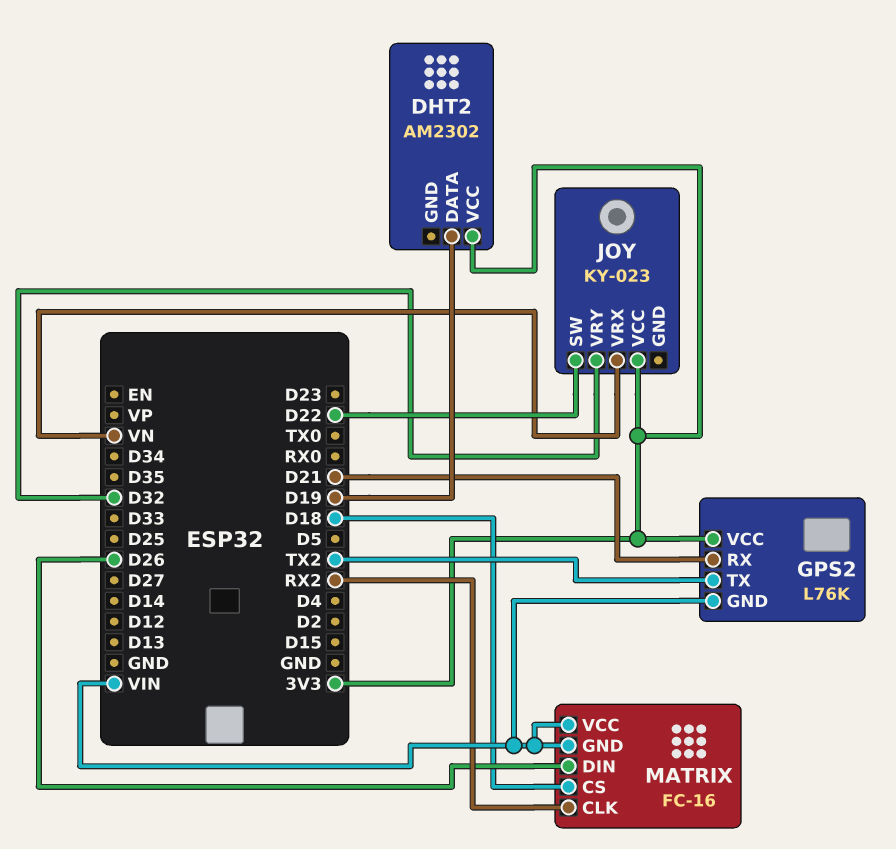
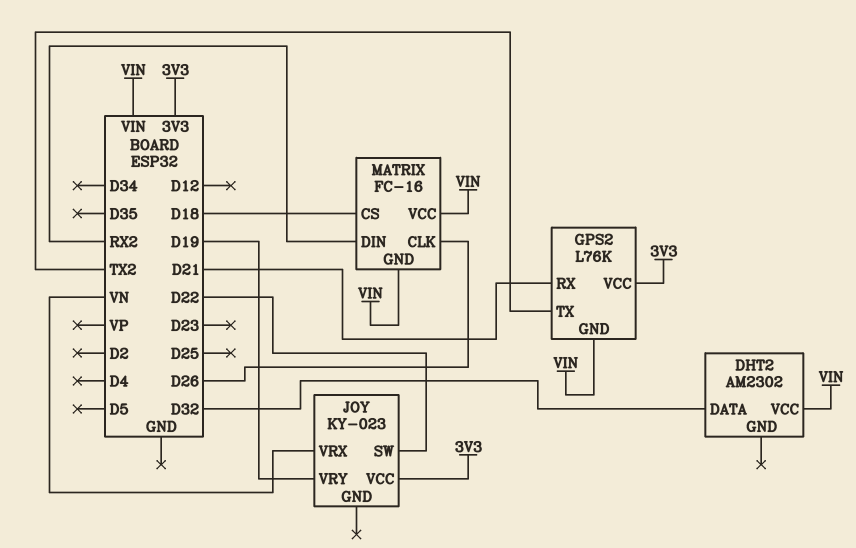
DHT2 pin DATA: D19 -> D32
DHT2 pin VCC: 3V3 -> VIN
JOY pin VRY: D32 -> D19
MATRIX pin CLK: RX2 -> D26
MATRIX pin DIN: D26 -> RX2

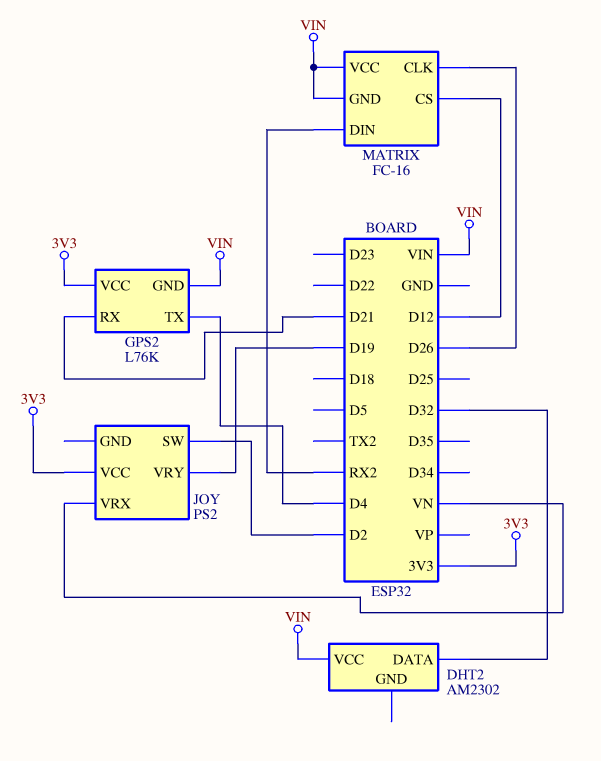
GPS2 pin TX: TX2 -> D4
JOY: KY-023 -> PS2
JOY pin SW: D22 -> D2
MATRIX pin CS: D18 -> D12

